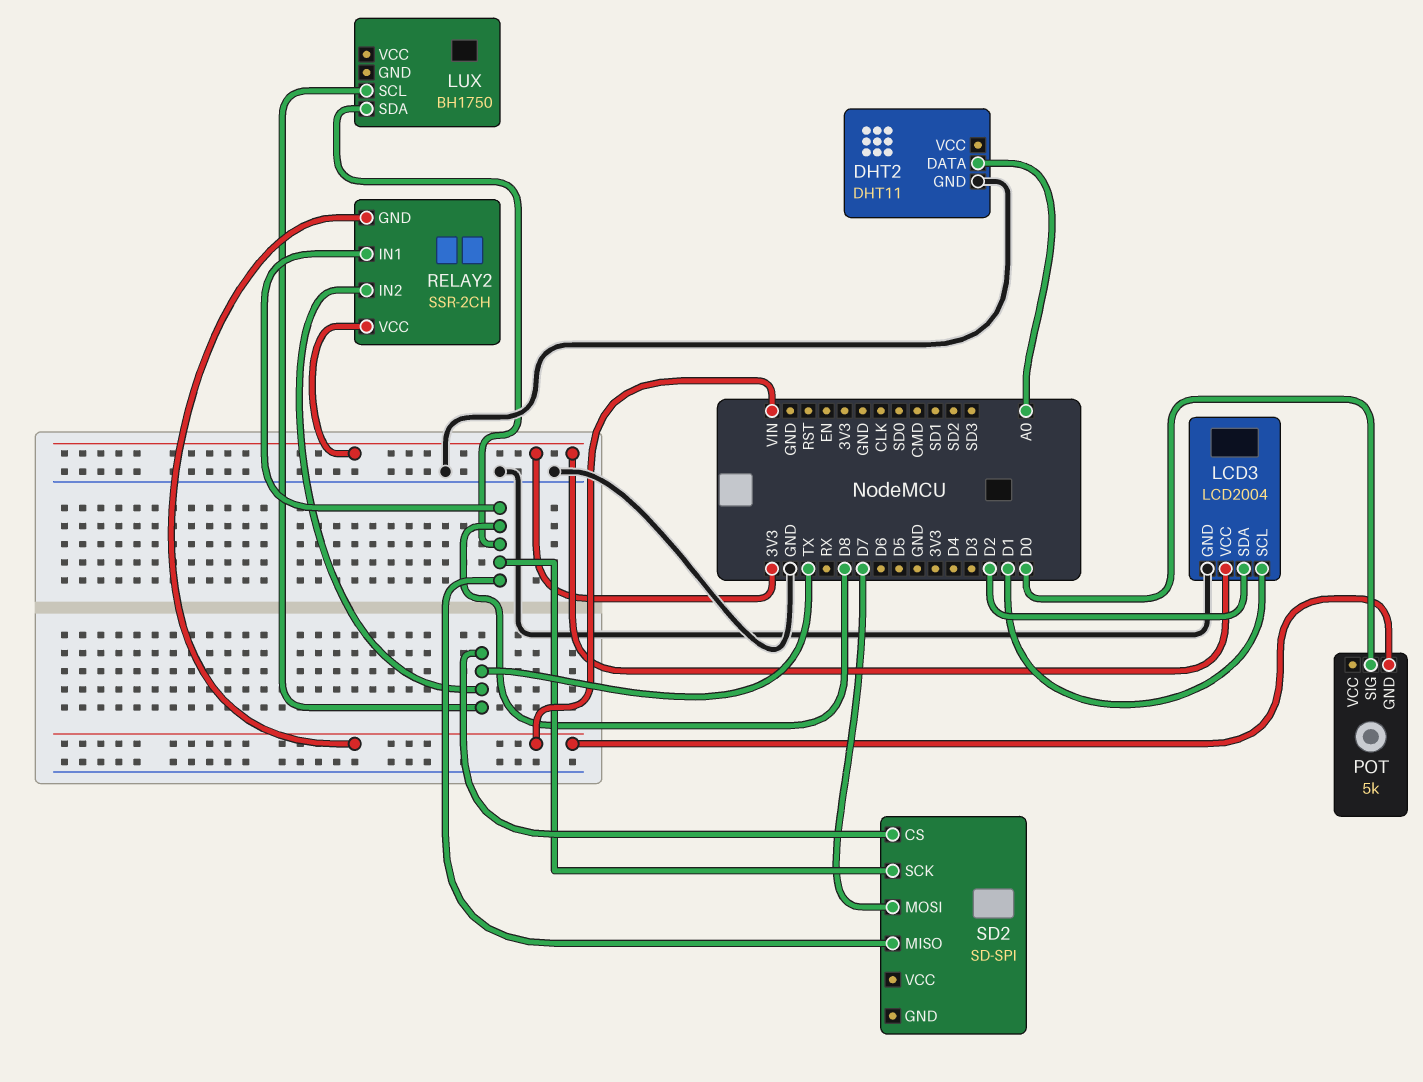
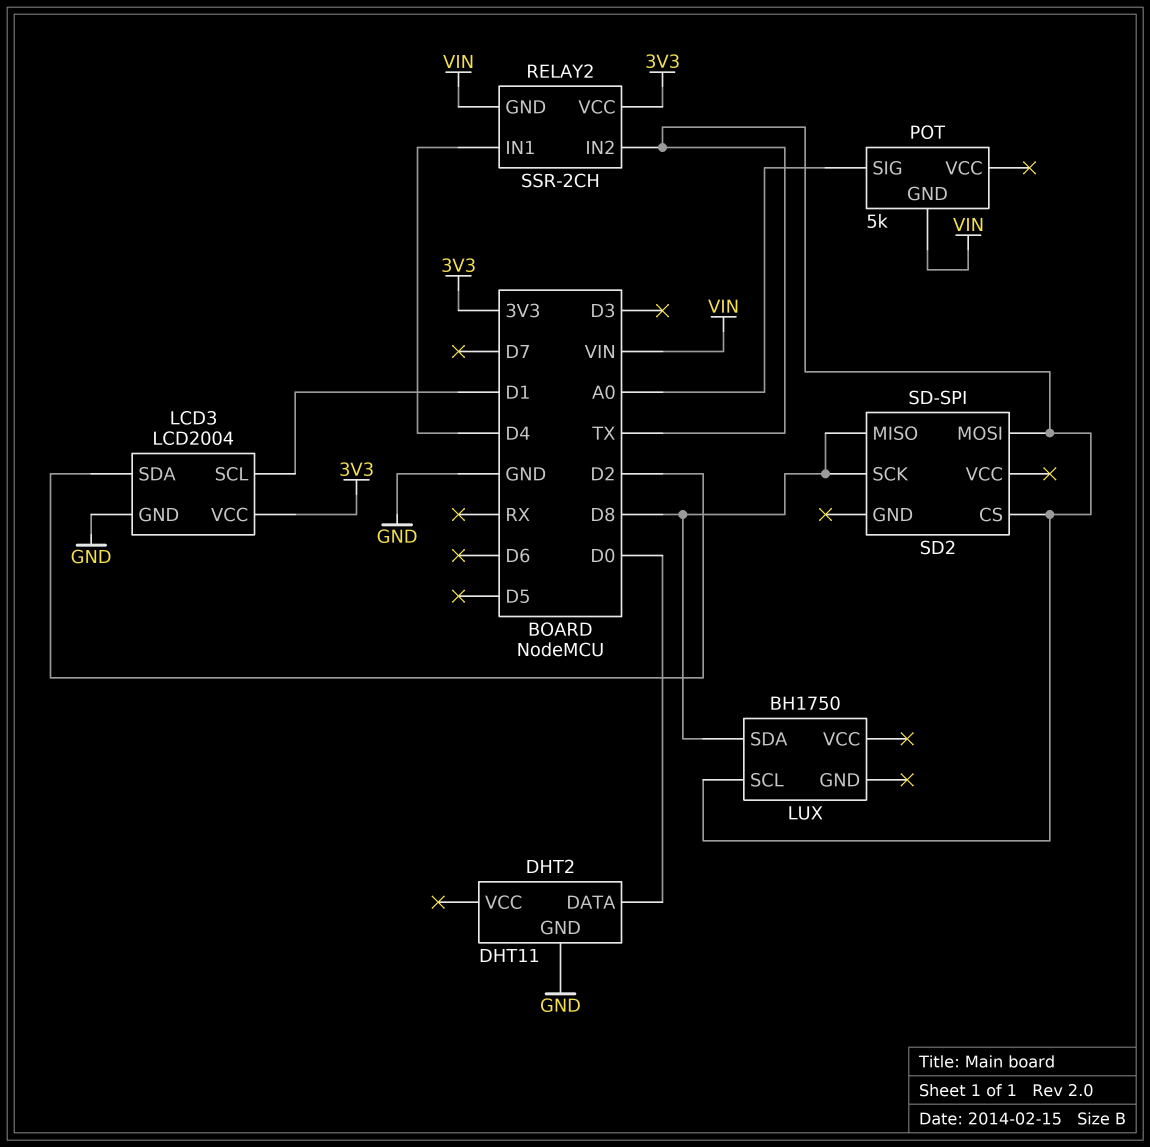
DHT2 pin DATA: A0 -> D0
POT pin SIG: D0 -> A0
RELAY2 pin IN1: D8 -> D4
SD2 pin MOSI: D7 -> TX

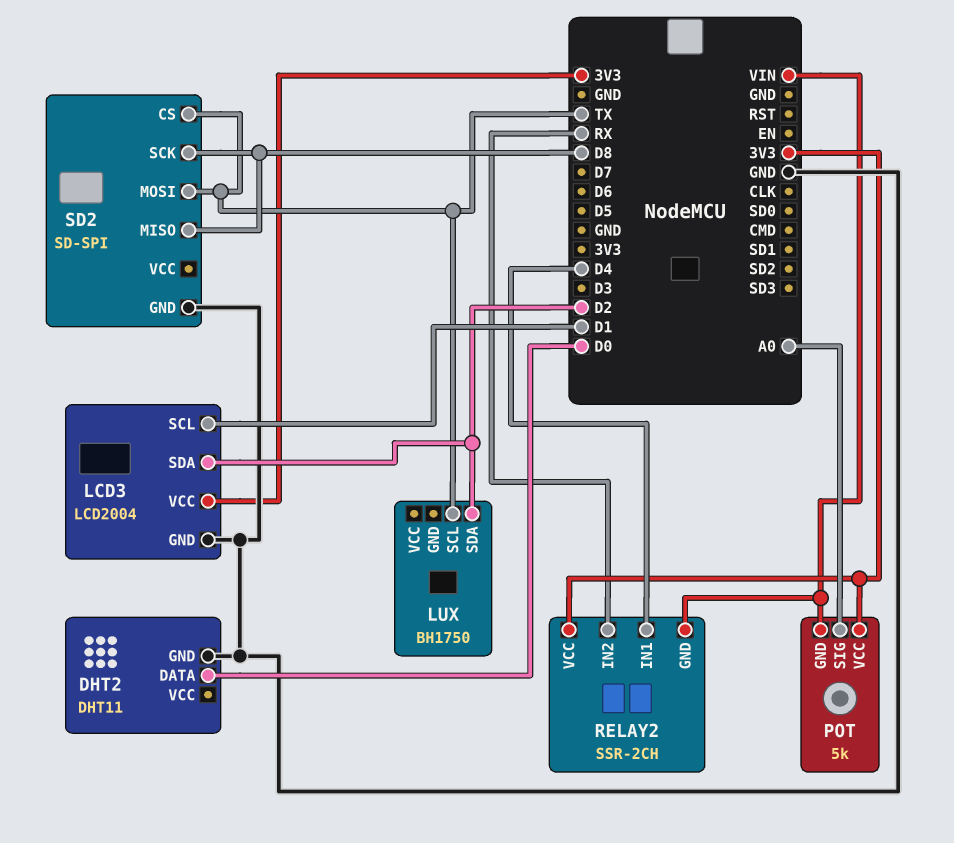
LUX pin SDA: D8 -> D2
POT pin VCC: none -> 3V3
RELAY2 pin IN2: TX -> RX
SD2 pin GND: none -> GND

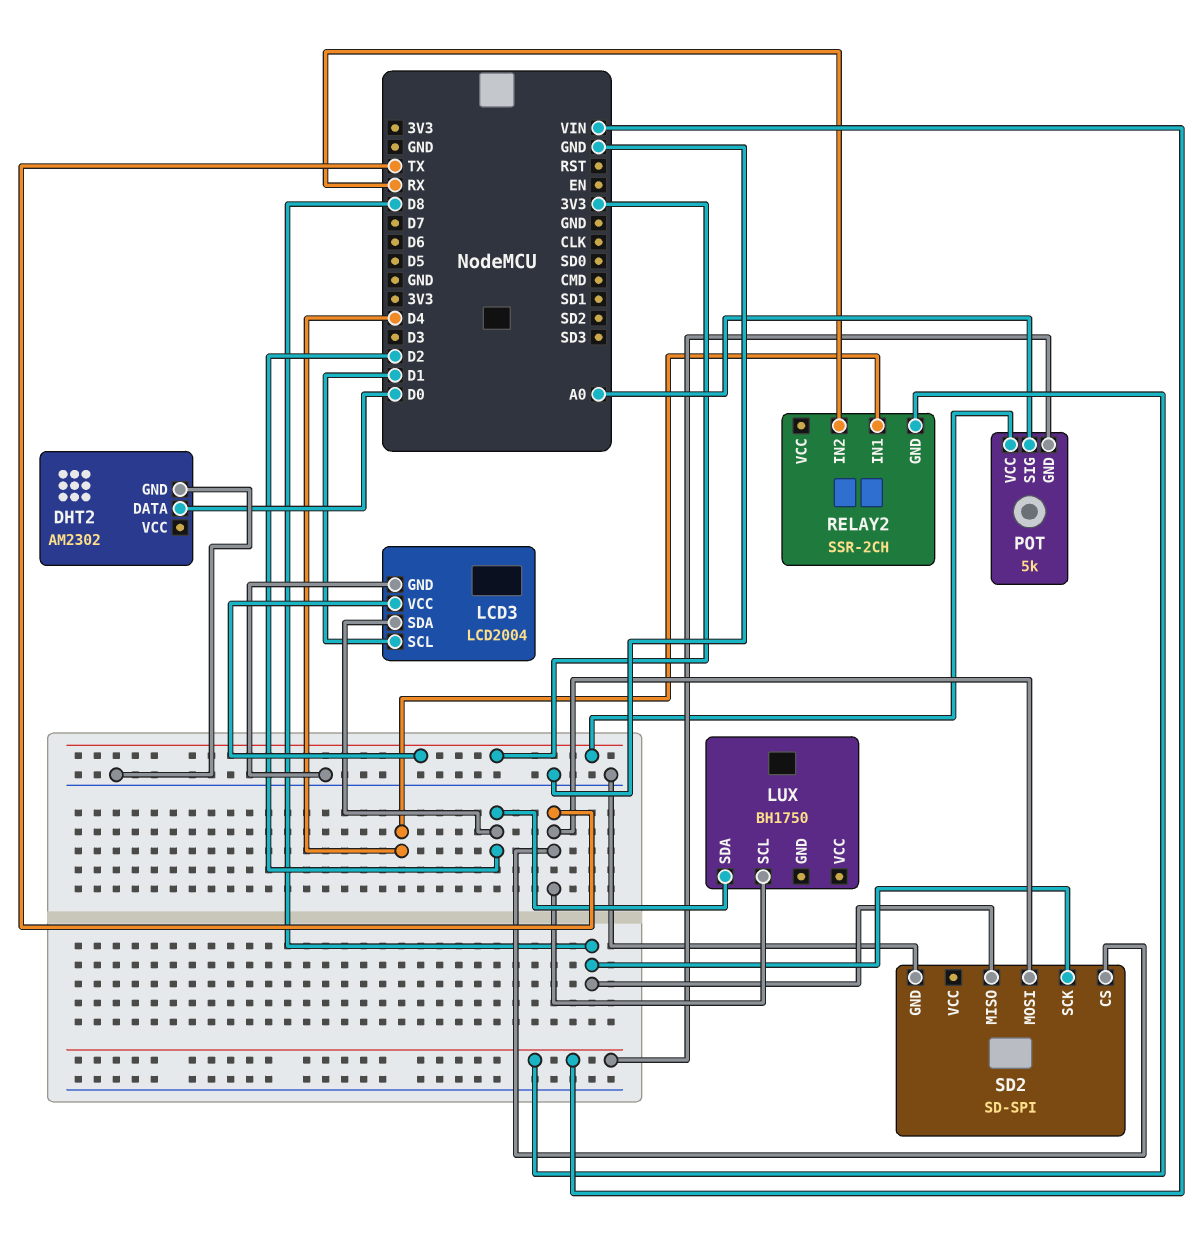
DHT2: DHT11 -> AM2302
RELAY2 pin VCC: 3V3 -> none

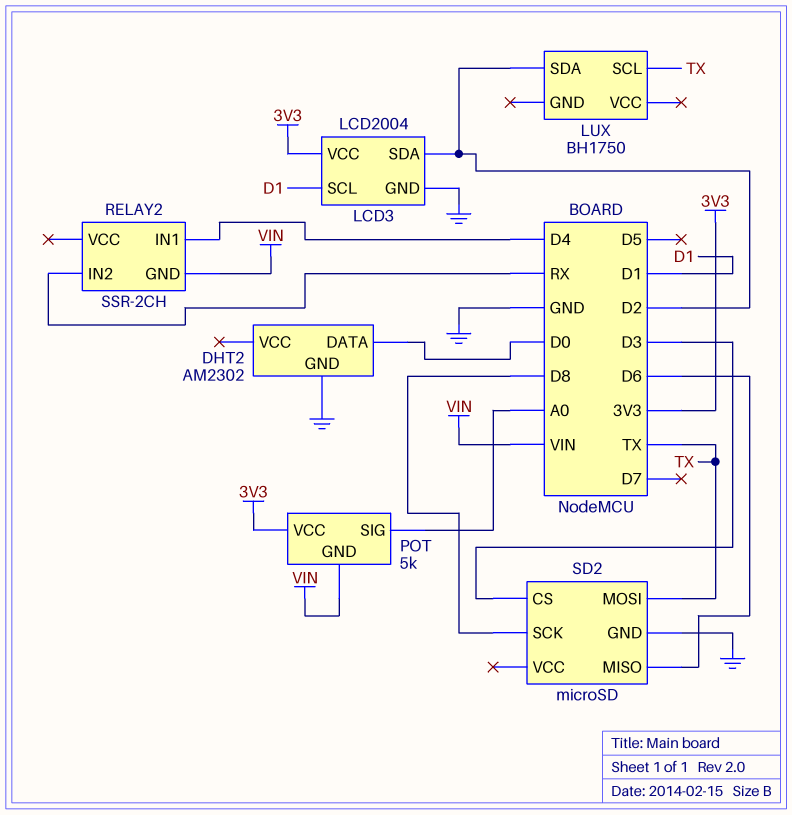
SD2: SD-SPI -> microSD
SD2 pin CS: TX -> D3
SD2 pin MISO: D8 -> D6

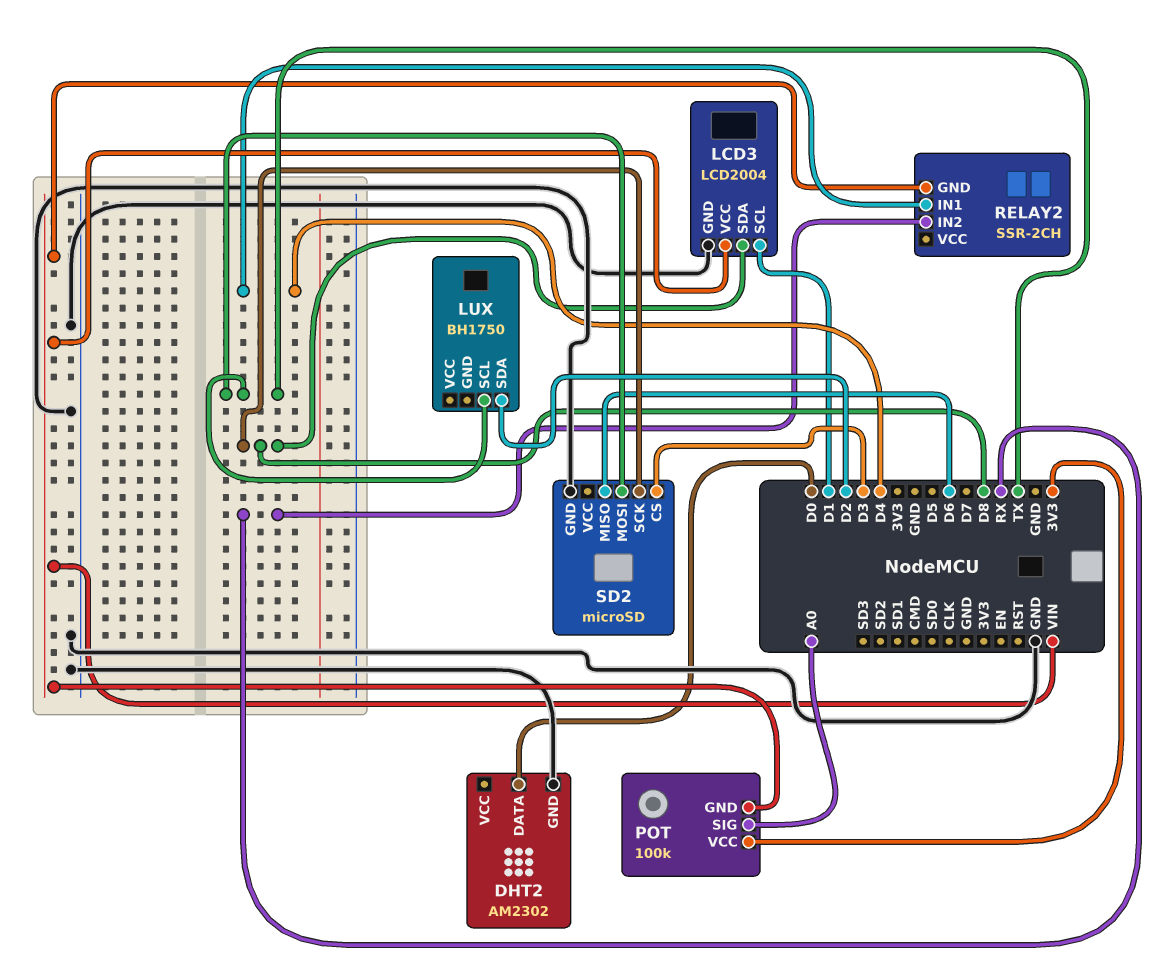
LCD3 pin SDA: D2 -> D8
LCD3 pin VCC: 3V3 -> VIN
POT: 5k -> 100k

